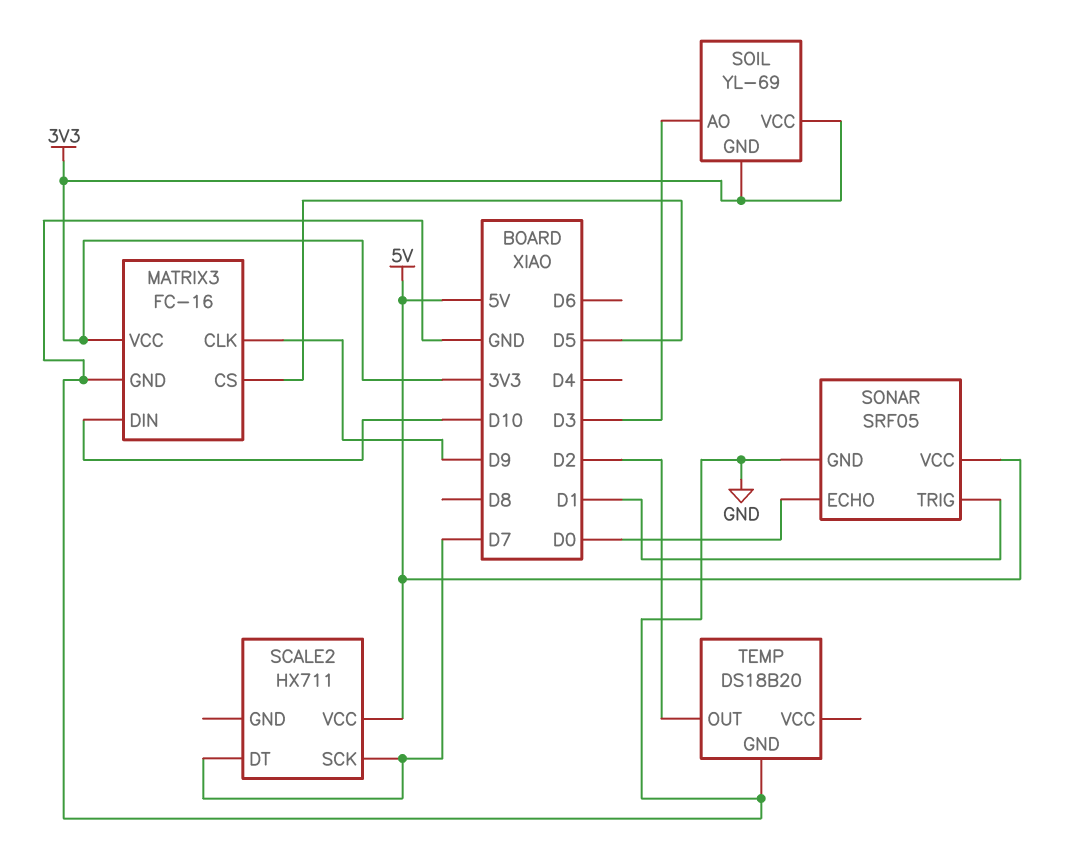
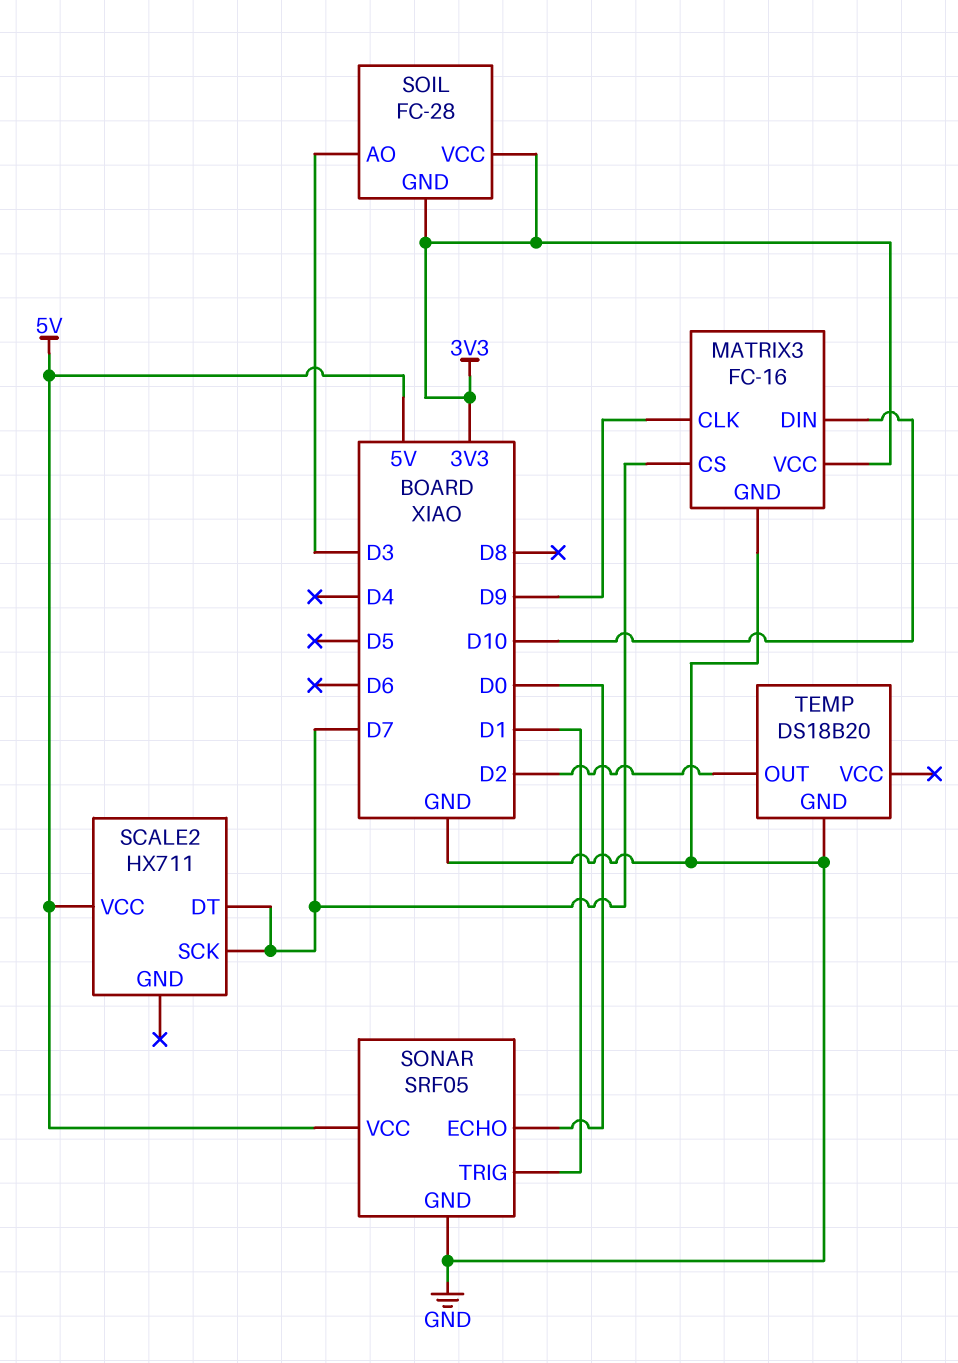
MATRIX3 pin CS: D5 -> D7
SOIL: YL-69 -> FC-28

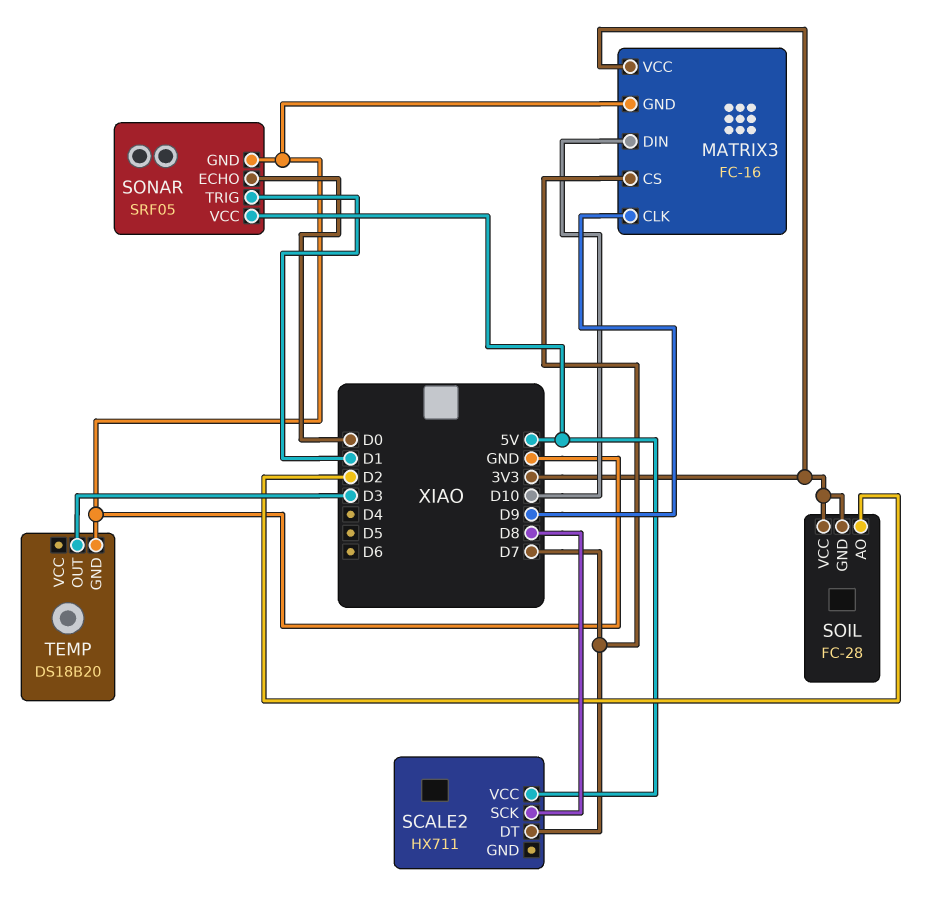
SCALE2 pin SCK: D7 -> D8
SOIL pin AO: D3 -> D2
TEMP pin OUT: D2 -> D3

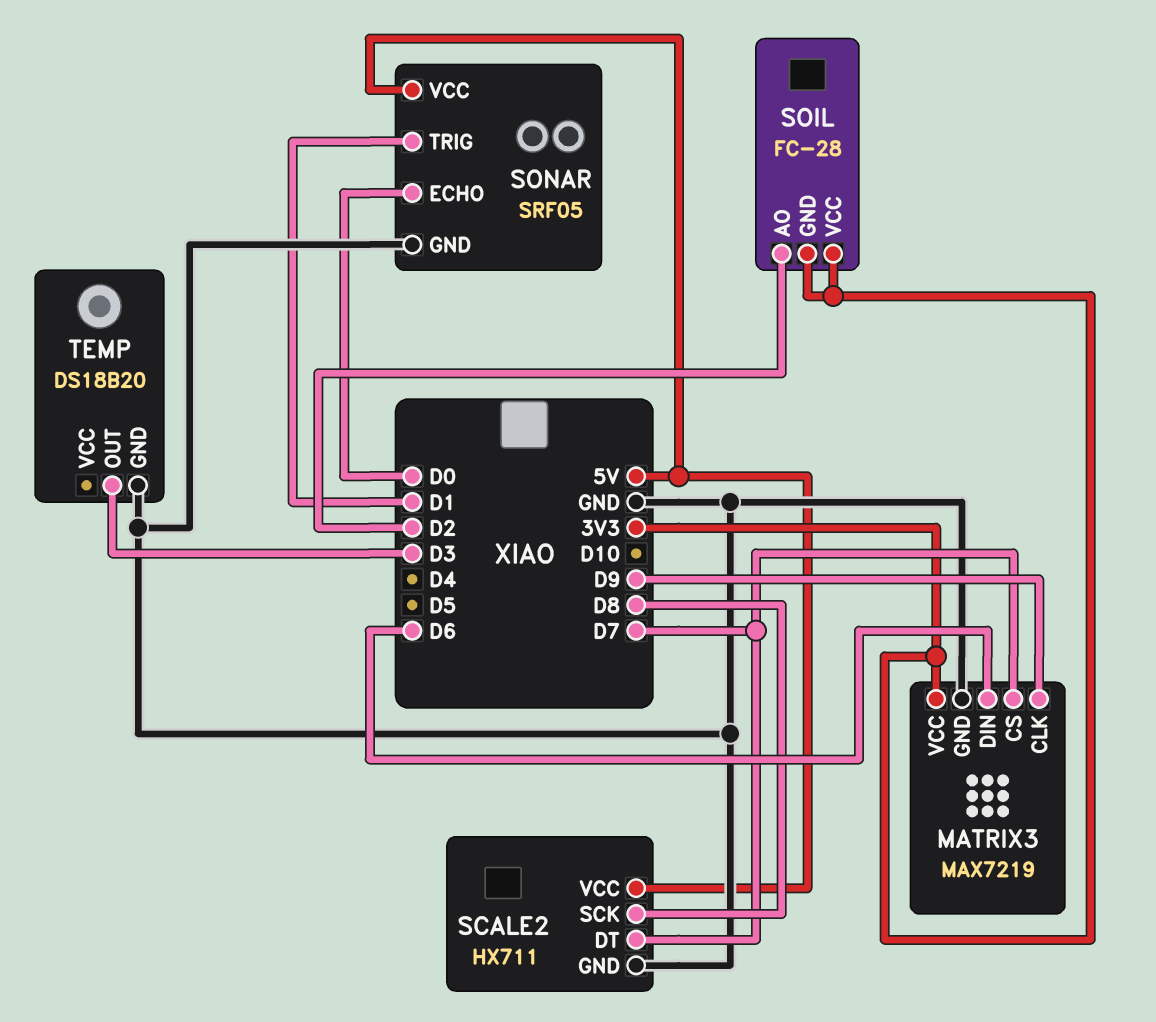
MATRIX3: FC-16 -> MAX7219
MATRIX3 pin DIN: D10 -> D6
SCALE2 pin GND: none -> GND

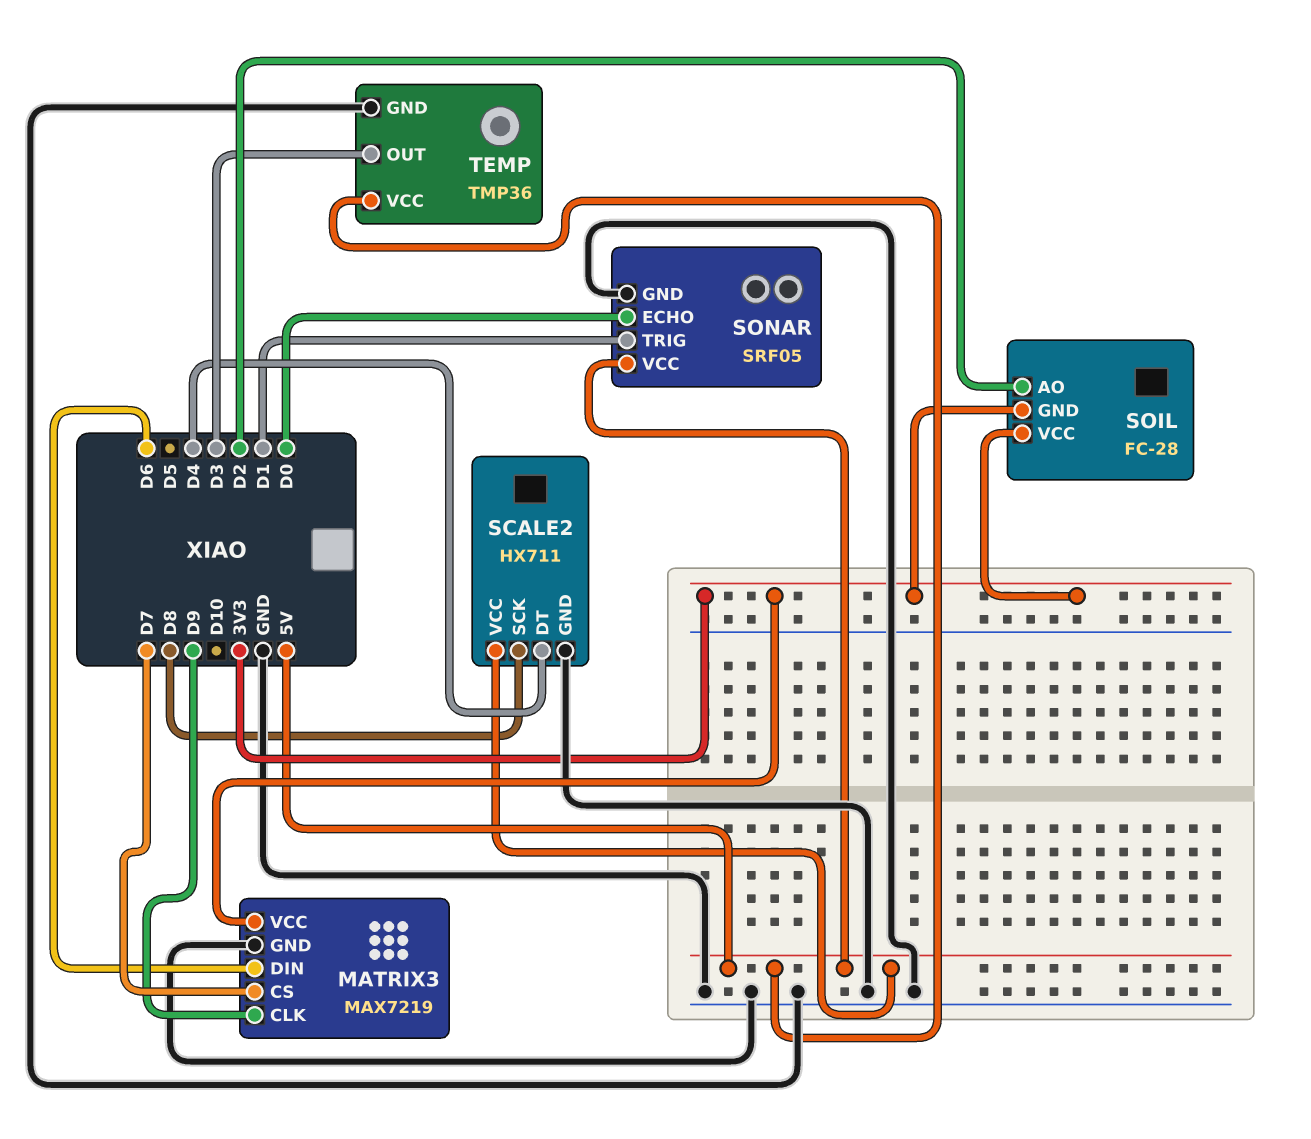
SCALE2 pin DT: D7 -> D4
TEMP: DS18B20 -> TMP36
TEMP pin VCC: none -> 5V

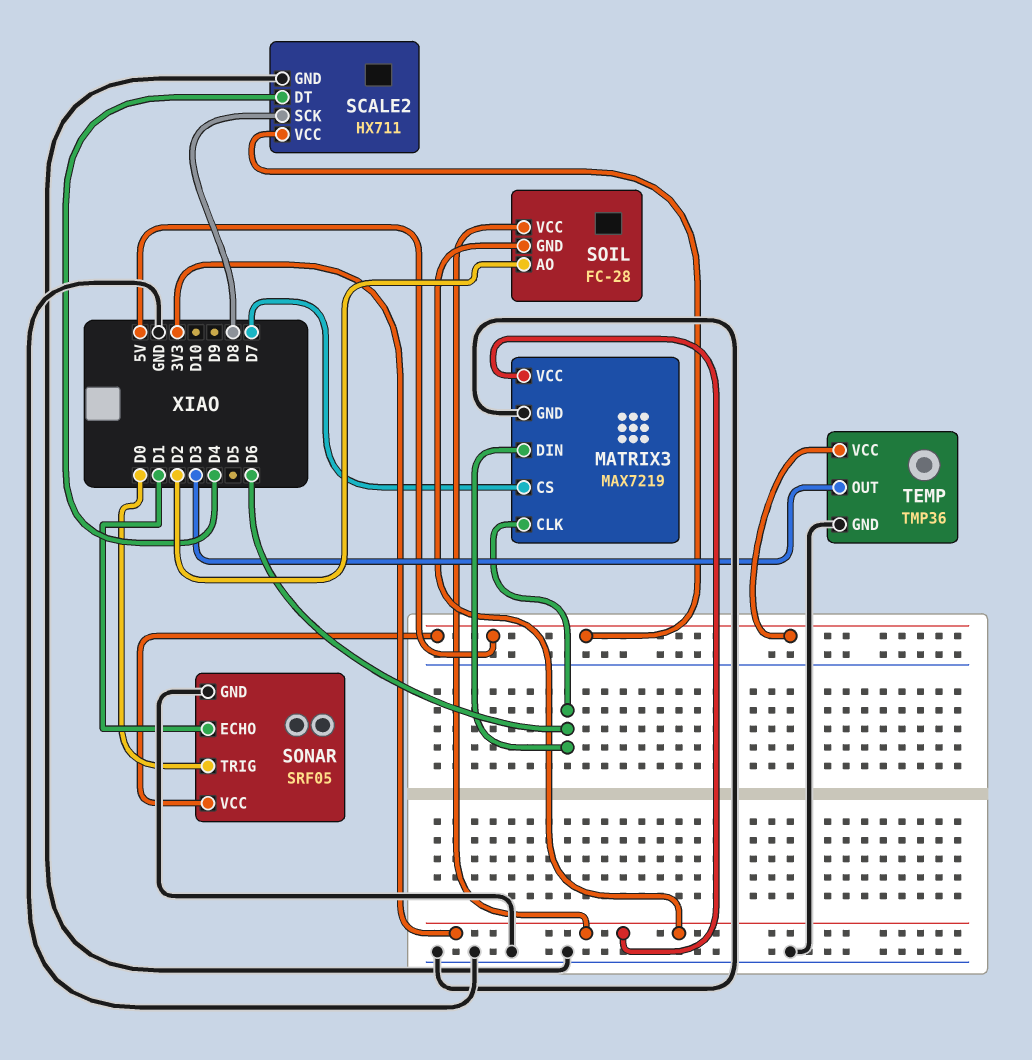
MATRIX3 pin CLK: D9 -> D6
SONAR pin ECHO: D0 -> D1
SONAR pin TRIG: D1 -> D0

